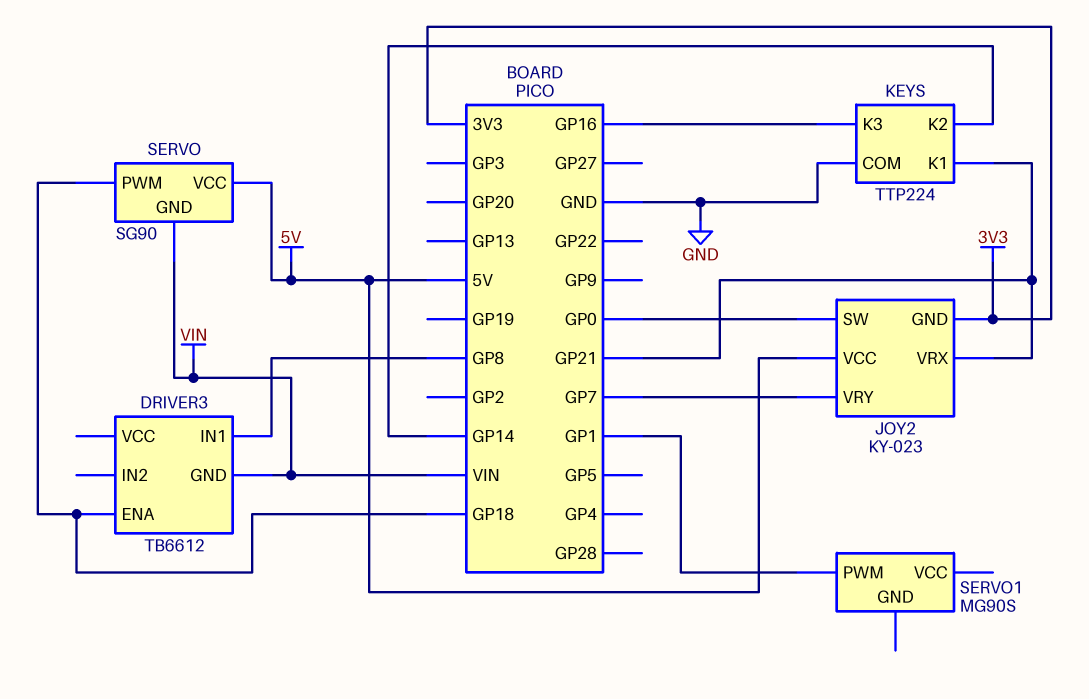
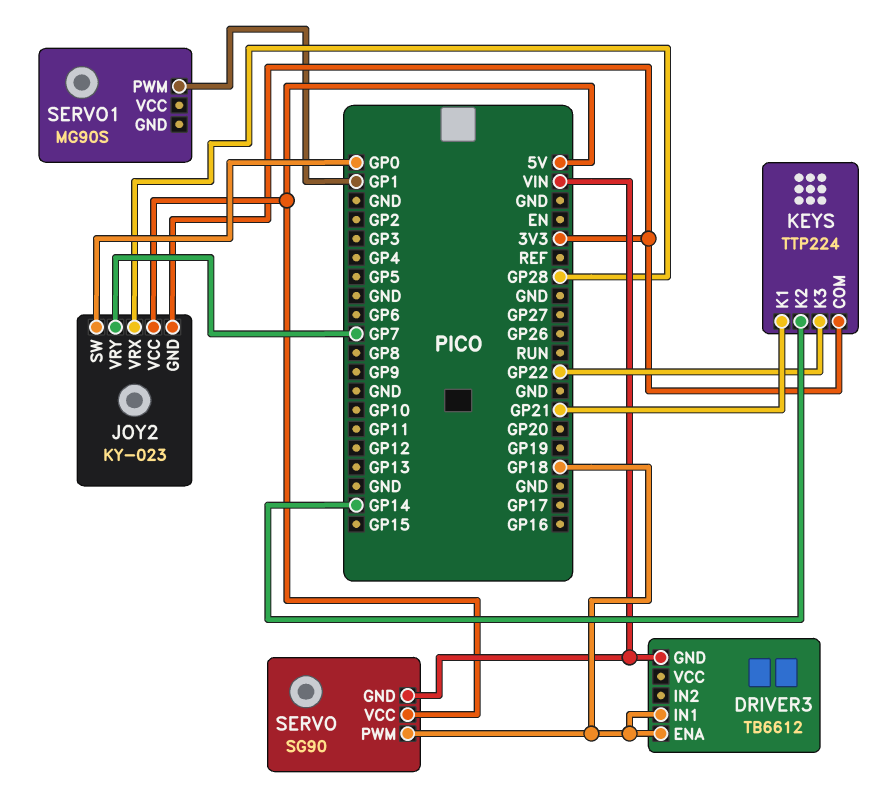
DRIVER3 pin IN1: GP8 -> GP18
JOY2 pin VRX: GP21 -> GP28
KEYS pin COM: GND -> 3V3
KEYS pin K3: GP16 -> GP22

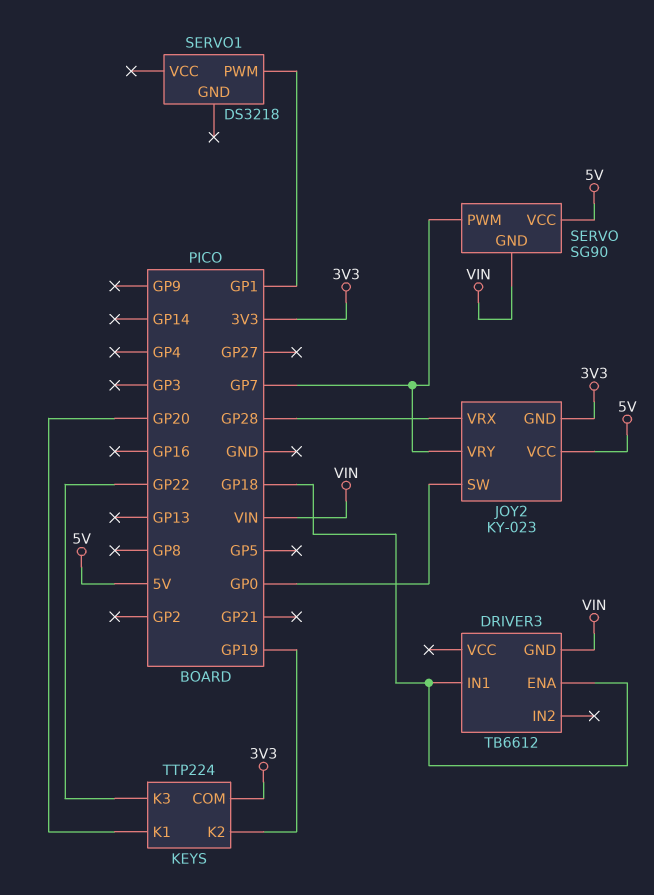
KEYS pin K1: GP21 -> GP20
KEYS pin K2: GP14 -> GP19
SERVO pin PWM: GP18 -> GP7
SERVO1: MG90S -> DS3218

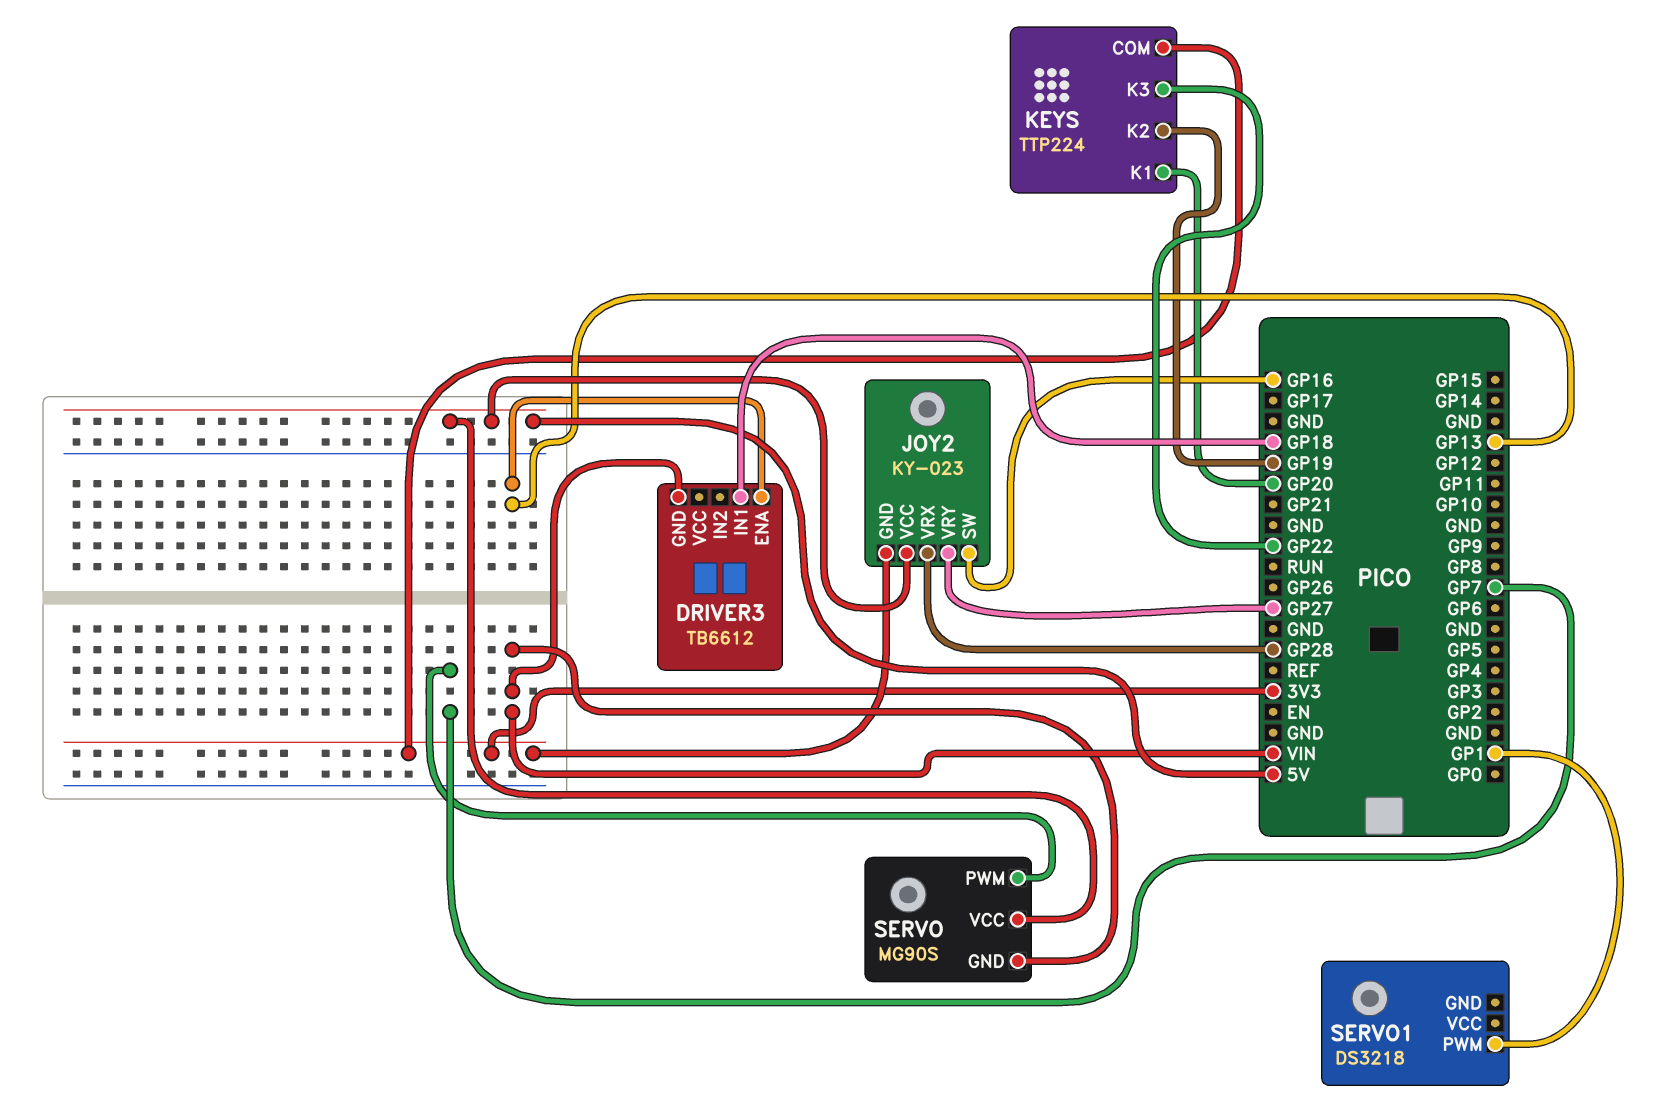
DRIVER3 pin ENA: GP18 -> GP13
JOY2 pin SW: GP0 -> GP16
JOY2 pin VRY: GP7 -> GP27
SERVO: SG90 -> MG90S

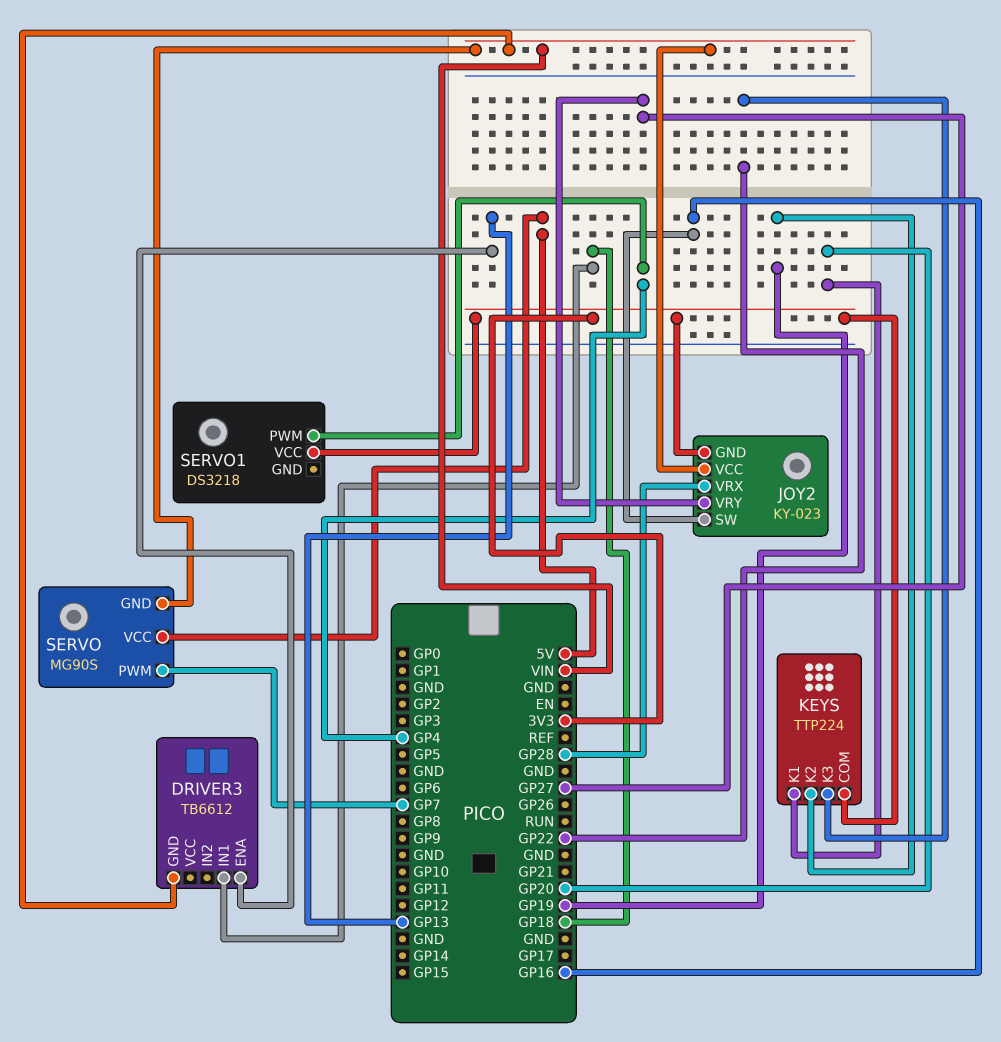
JOY2 pin VCC: 5V -> VIN
SERVO1 pin PWM: GP1 -> GP4
SERVO1 pin VCC: none -> 3V3

